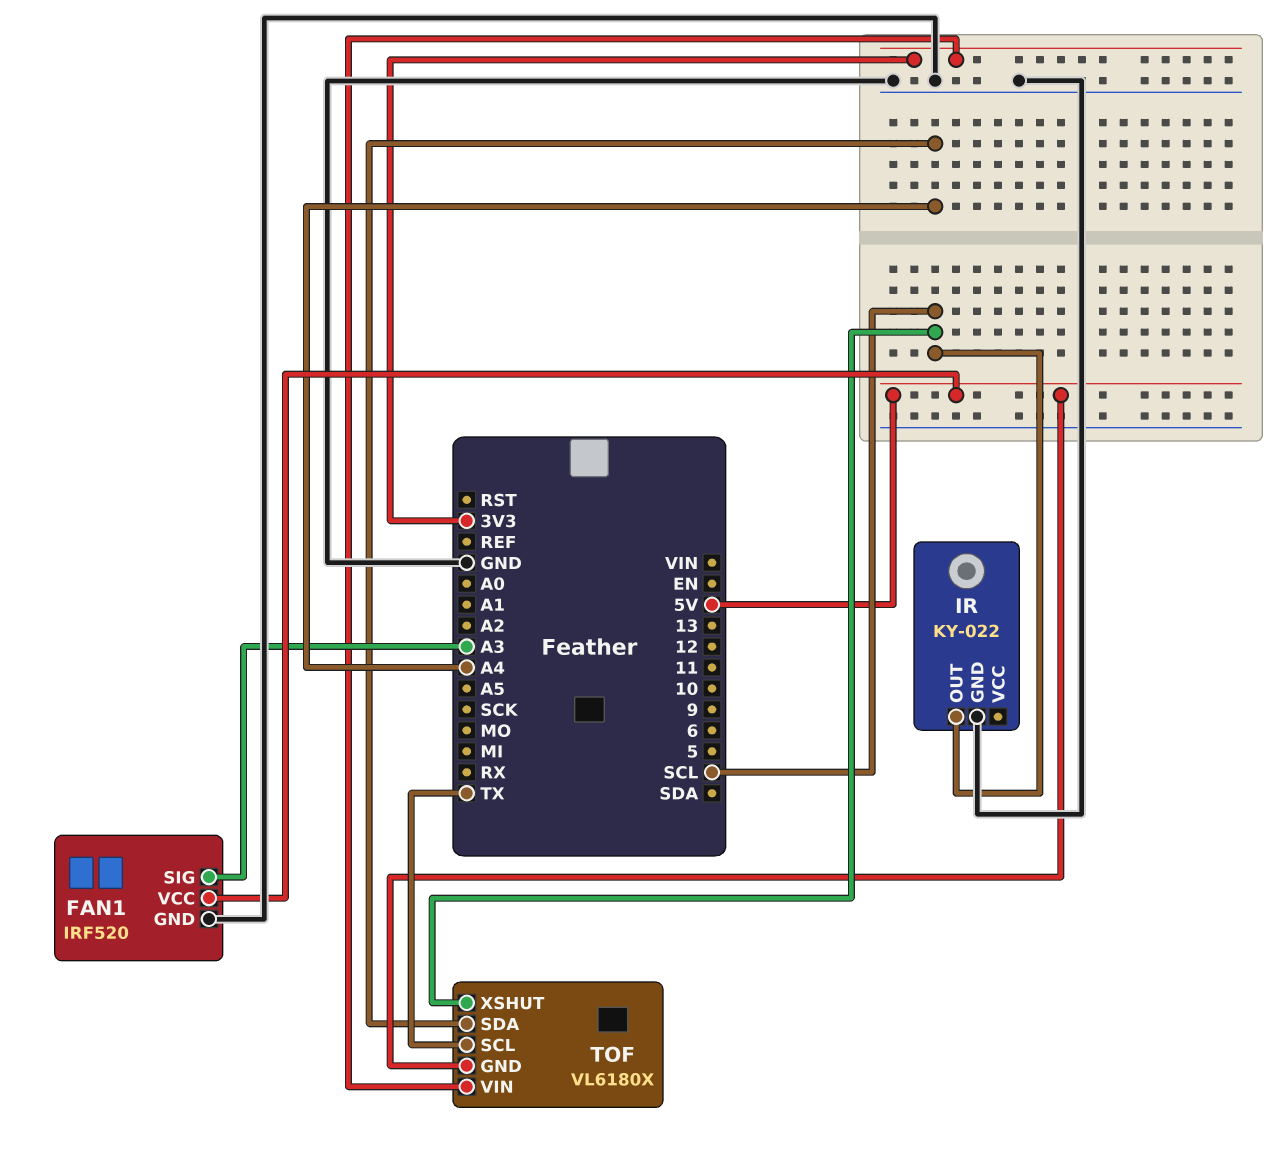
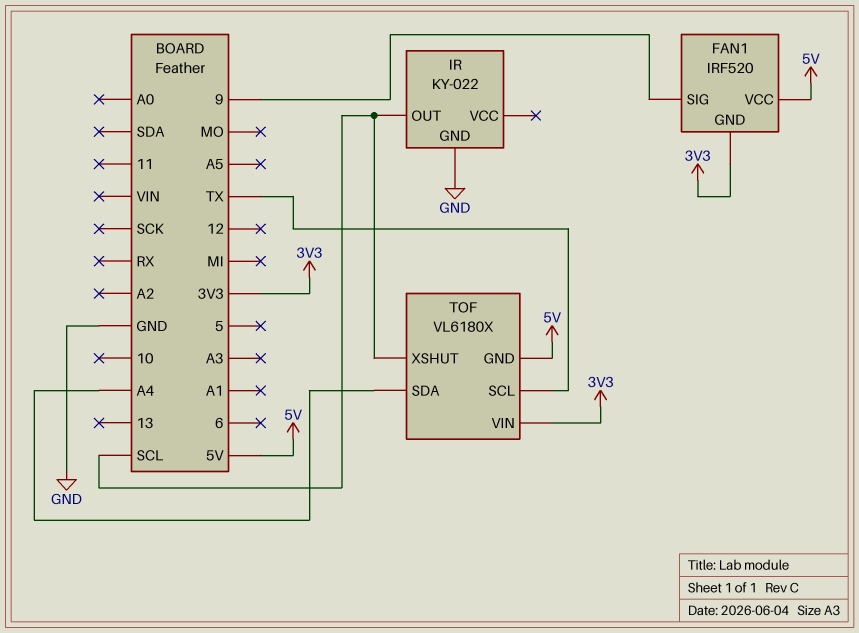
FAN1 pin GND: GND -> 3V3
FAN1 pin SIG: A3 -> 9

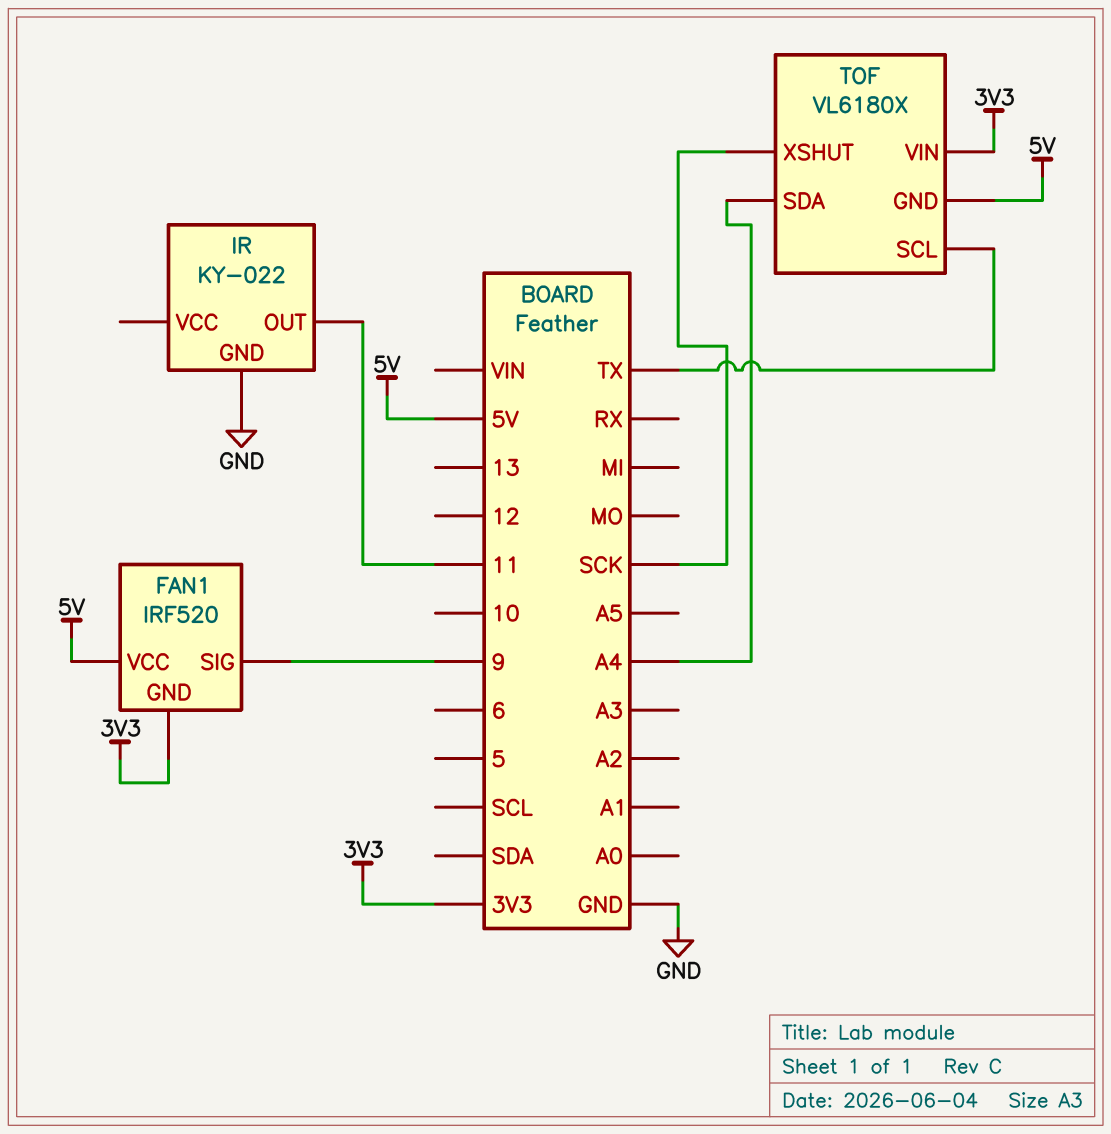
IR pin OUT: SCL -> 11
TOF pin XSHUT: SCL -> SCK

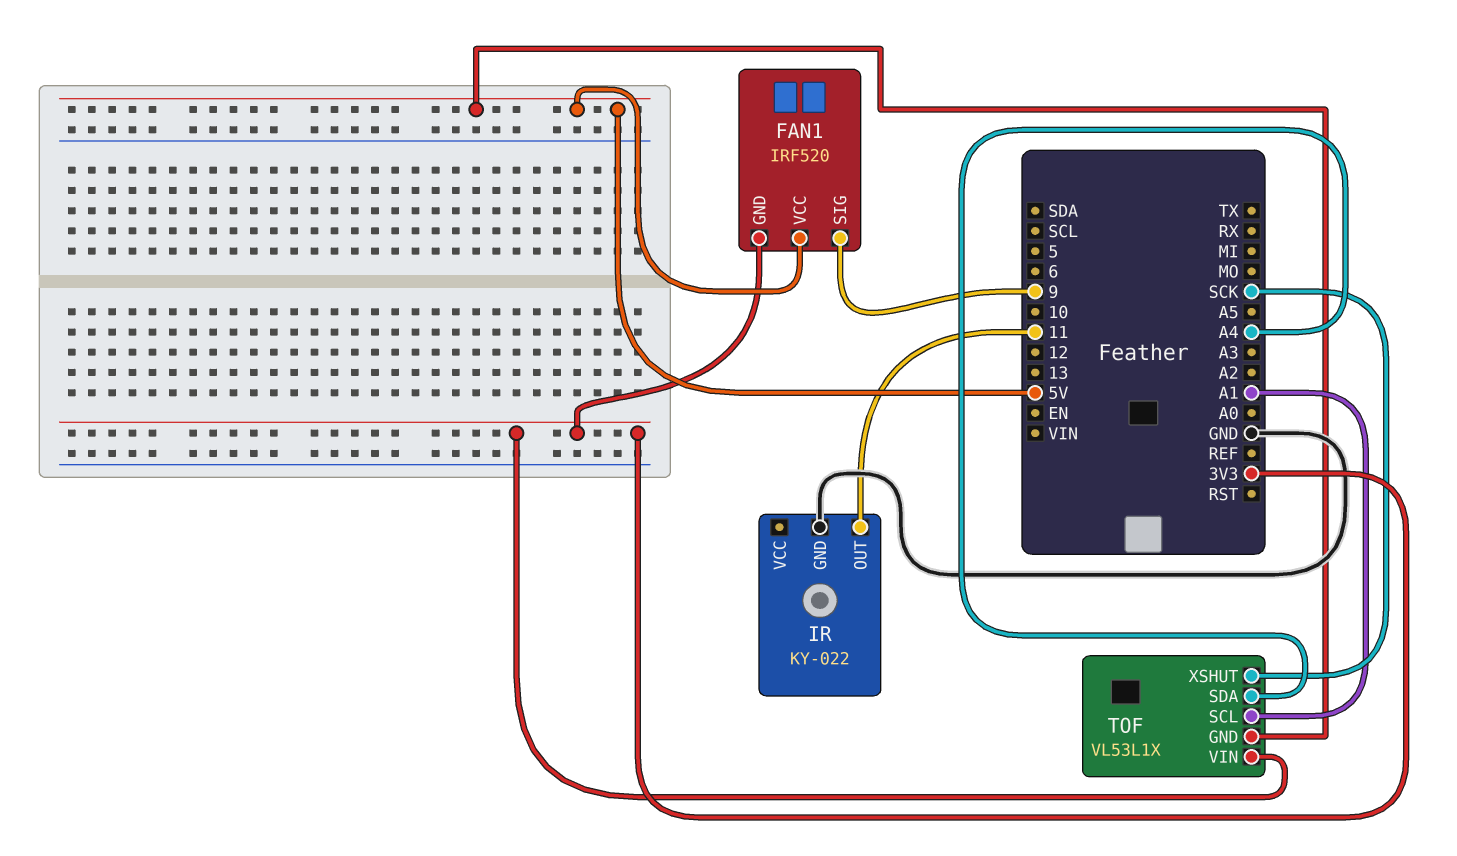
TOF: VL6180X -> VL53L1X
TOF pin SCL: TX -> A1

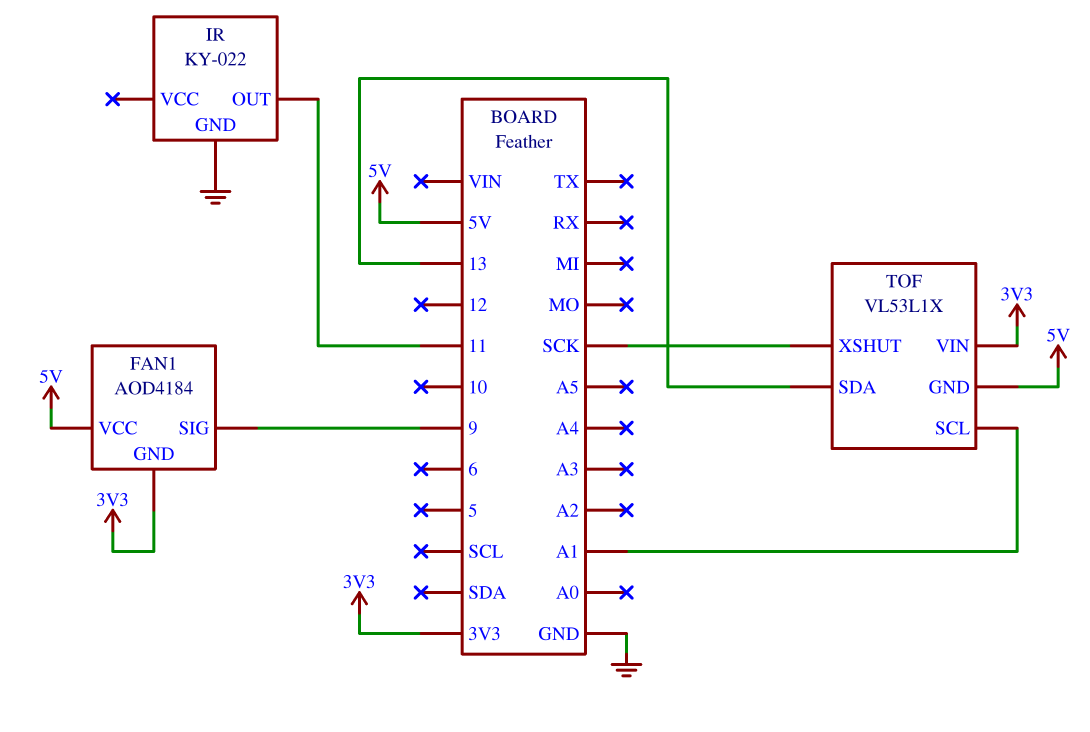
FAN1: IRF520 -> AOD4184
TOF pin SDA: A4 -> 13

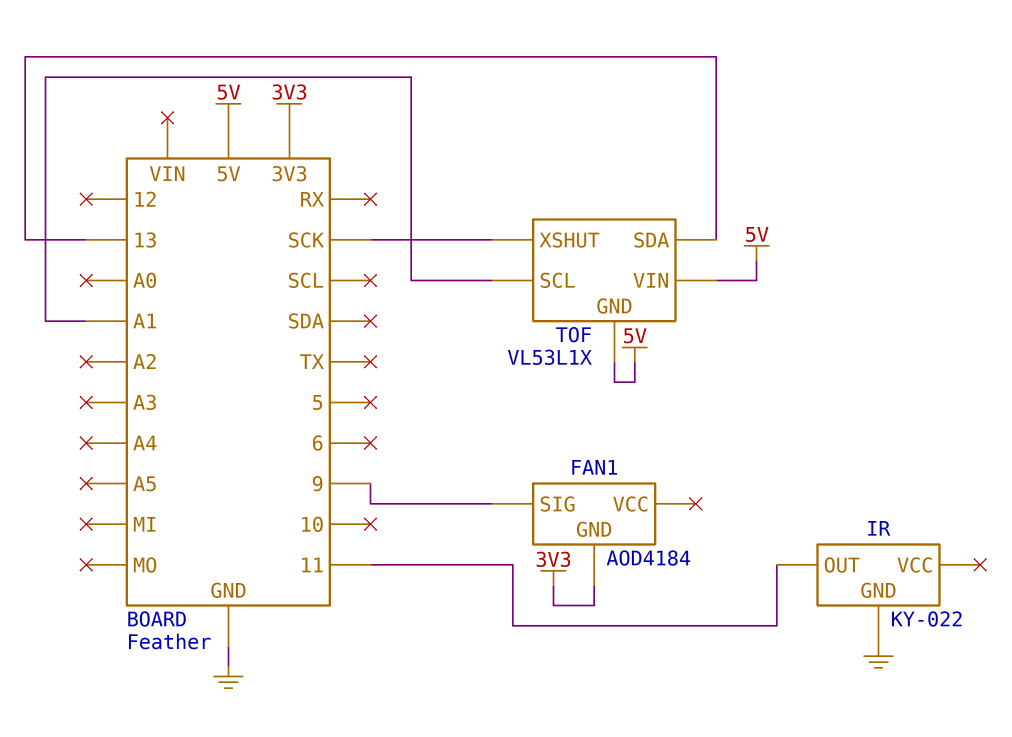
FAN1 pin VCC: 5V -> none
TOF pin VIN: 3V3 -> 5V

